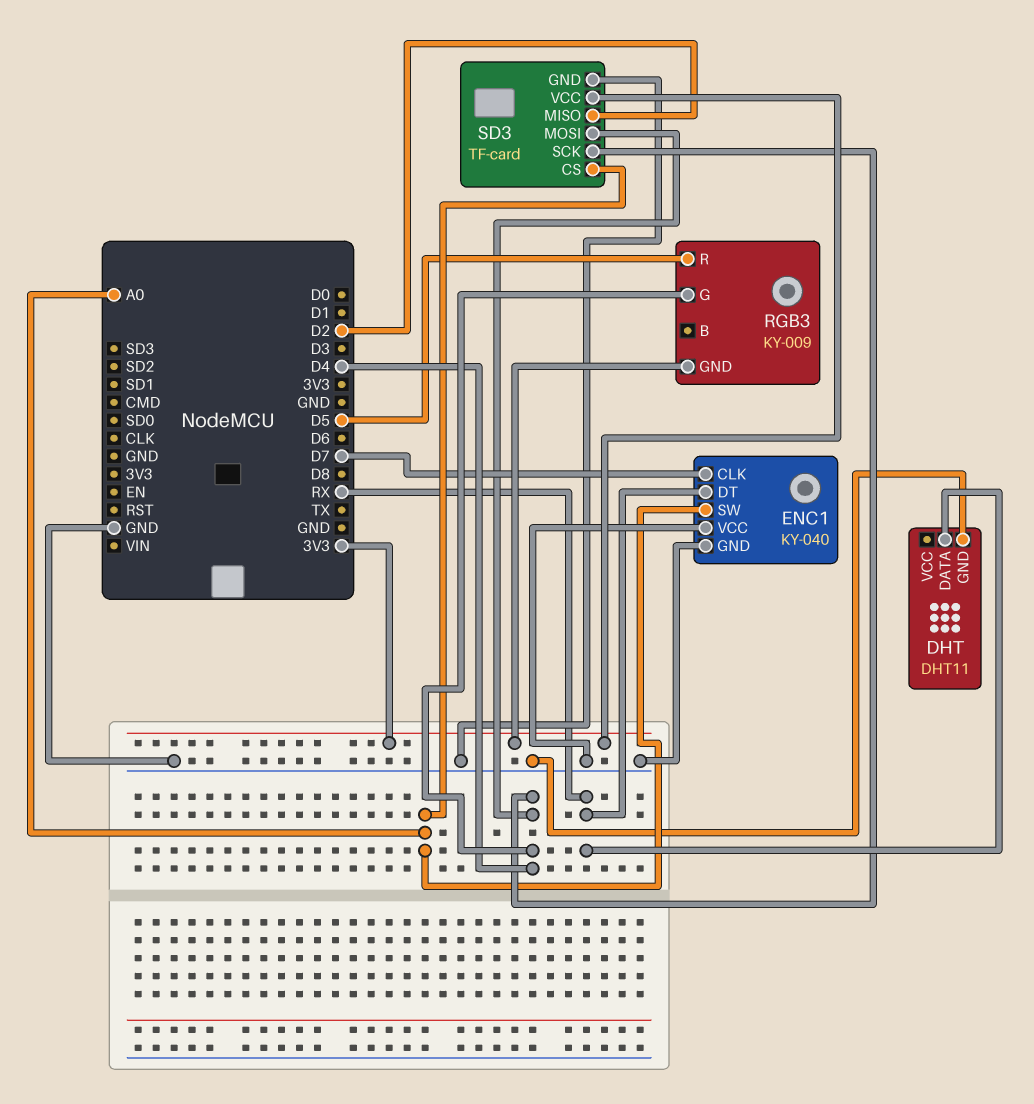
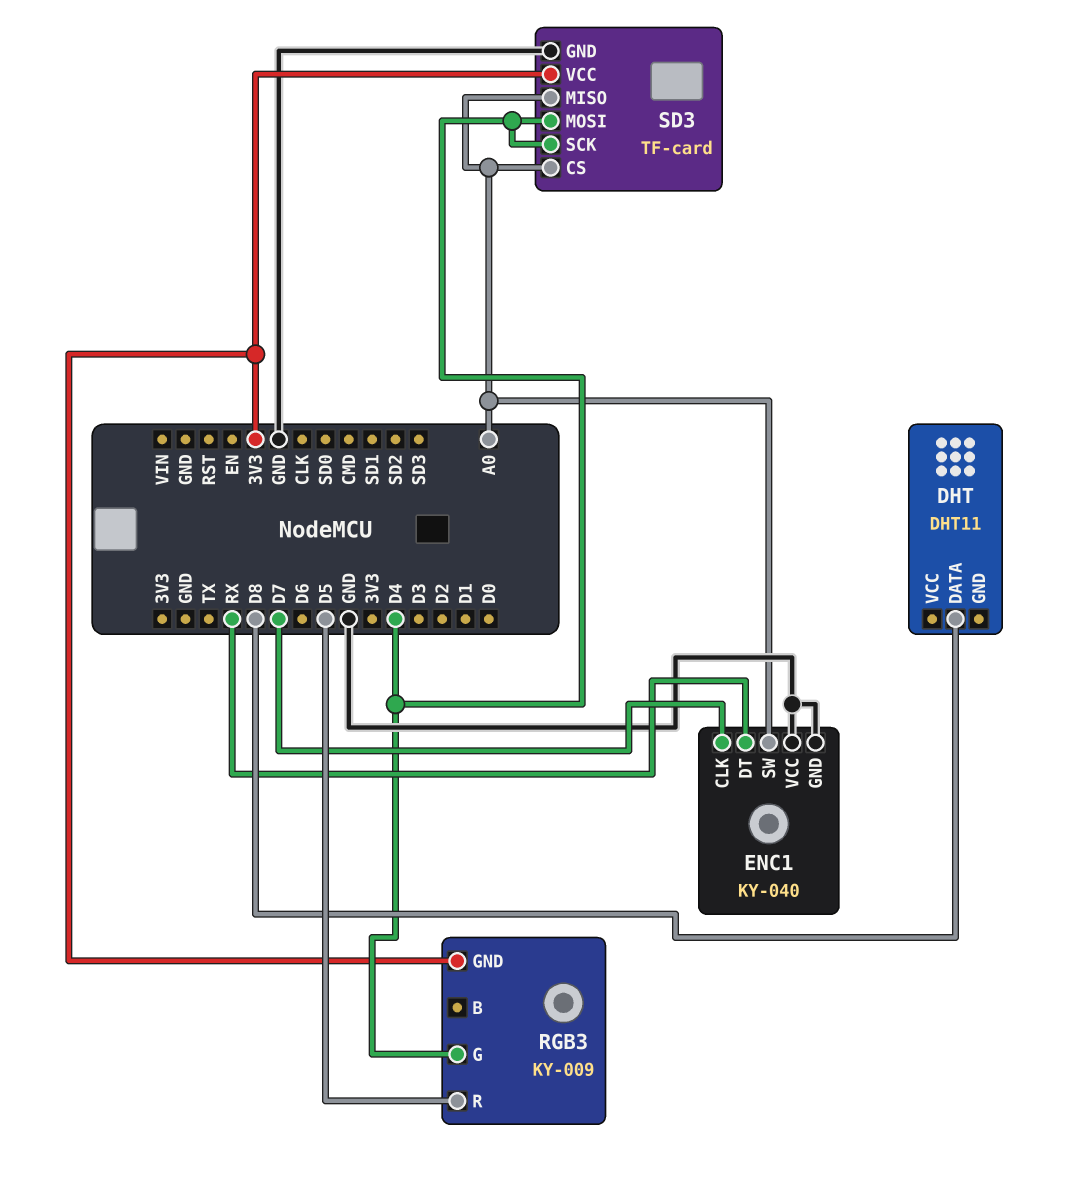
DHT pin DATA: RX -> D8
DHT pin GND: GND -> none
SD3 pin MISO: D2 -> A0

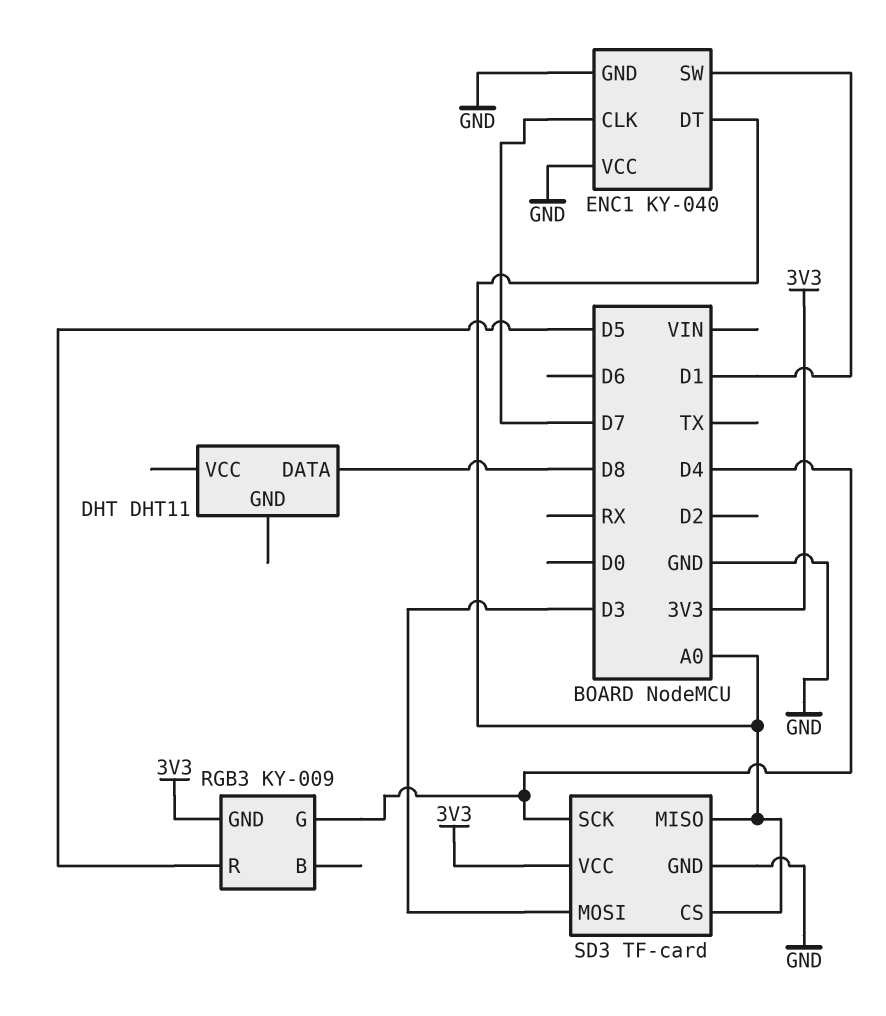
ENC1 pin DT: RX -> A0
ENC1 pin SW: A0 -> D1
SD3 pin MOSI: D4 -> D3

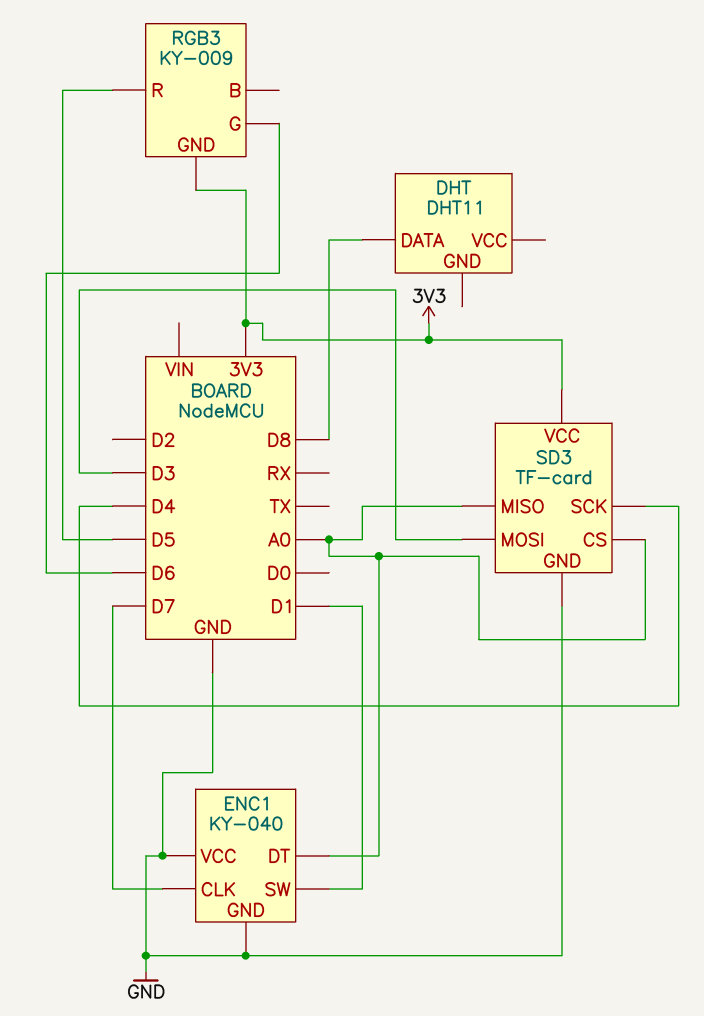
RGB3 pin G: D4 -> D6

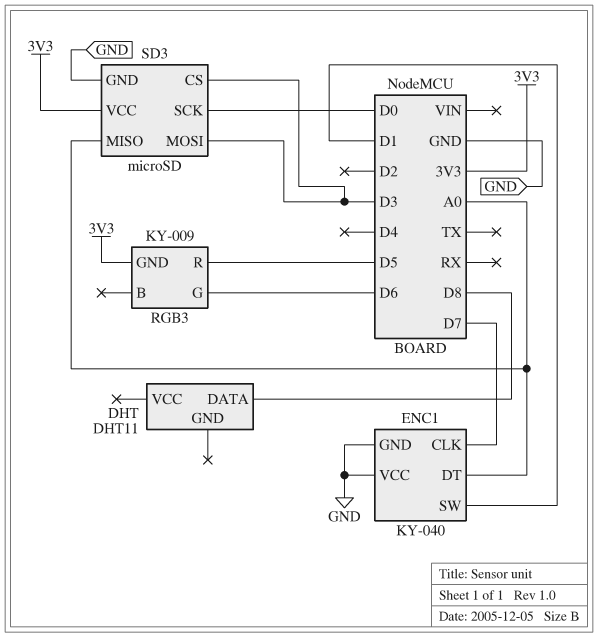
SD3: TF-card -> microSD
SD3 pin CS: A0 -> D3
SD3 pin SCK: D4 -> D0

